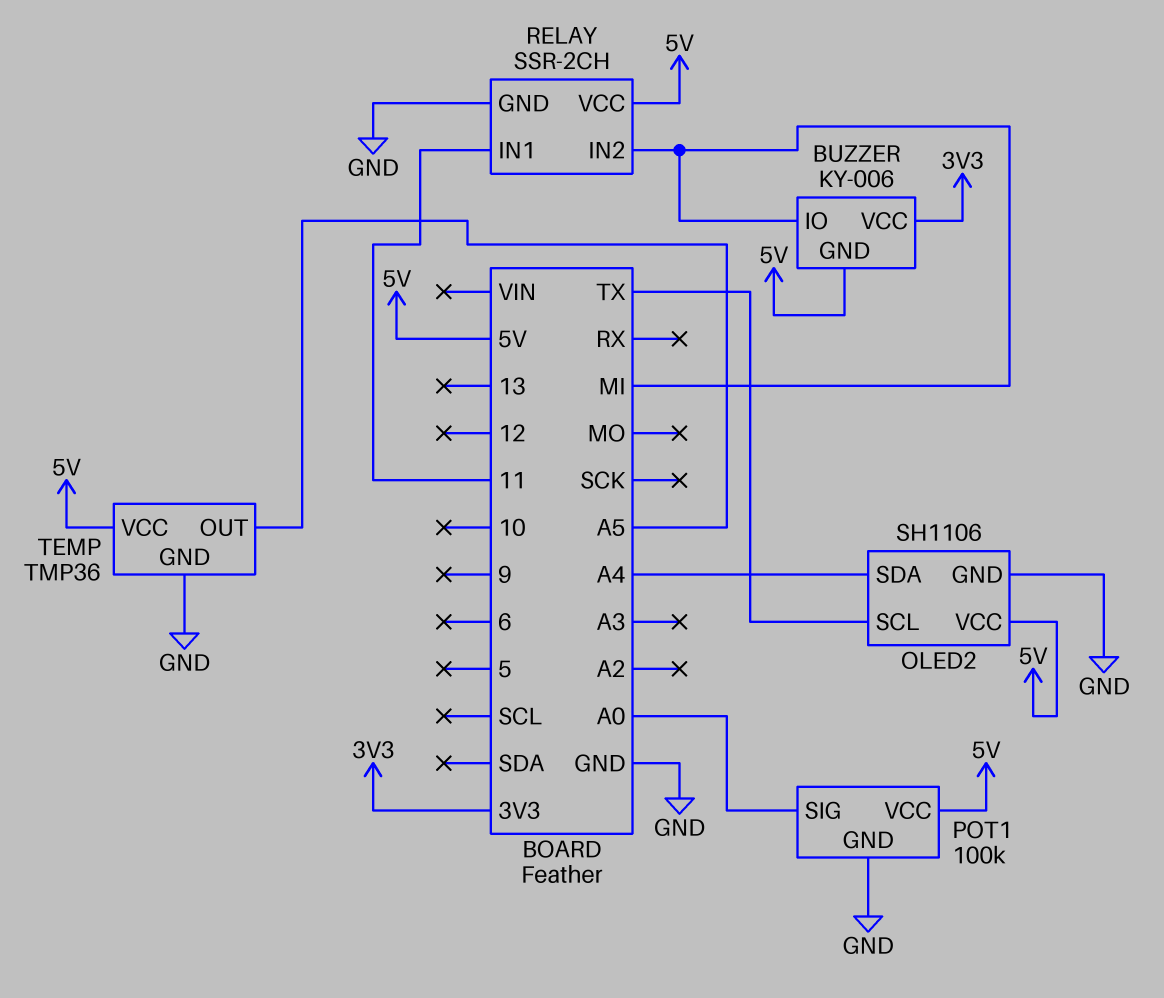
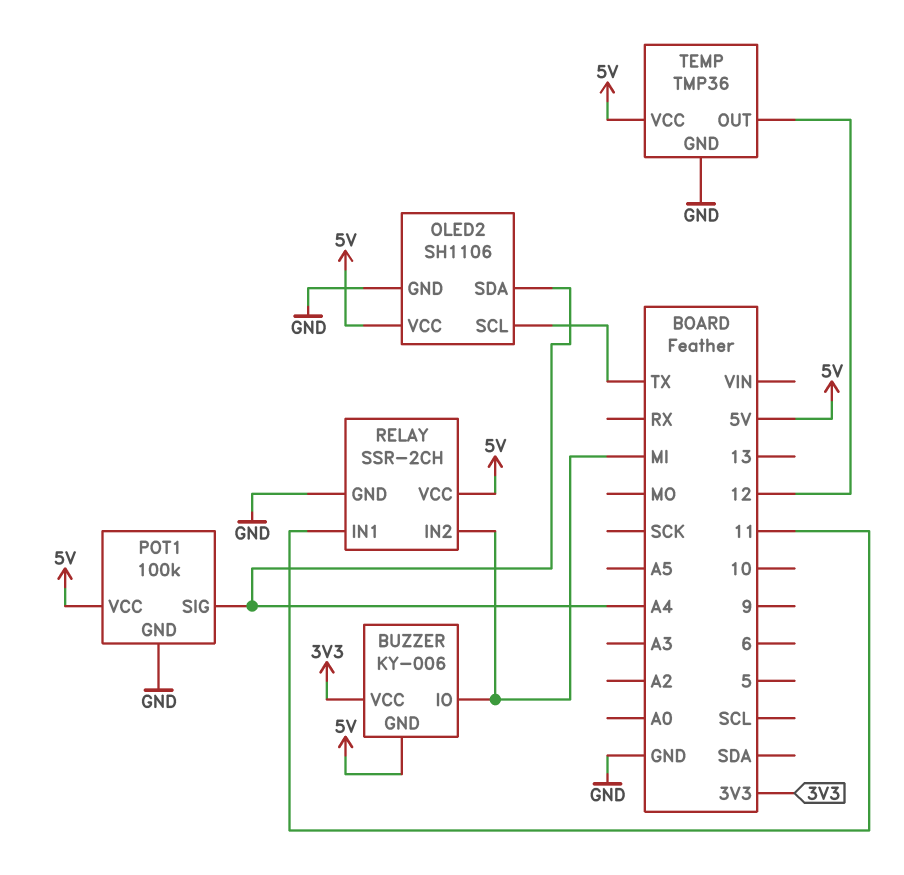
POT1 pin SIG: A0 -> A4
TEMP pin OUT: A5 -> 12

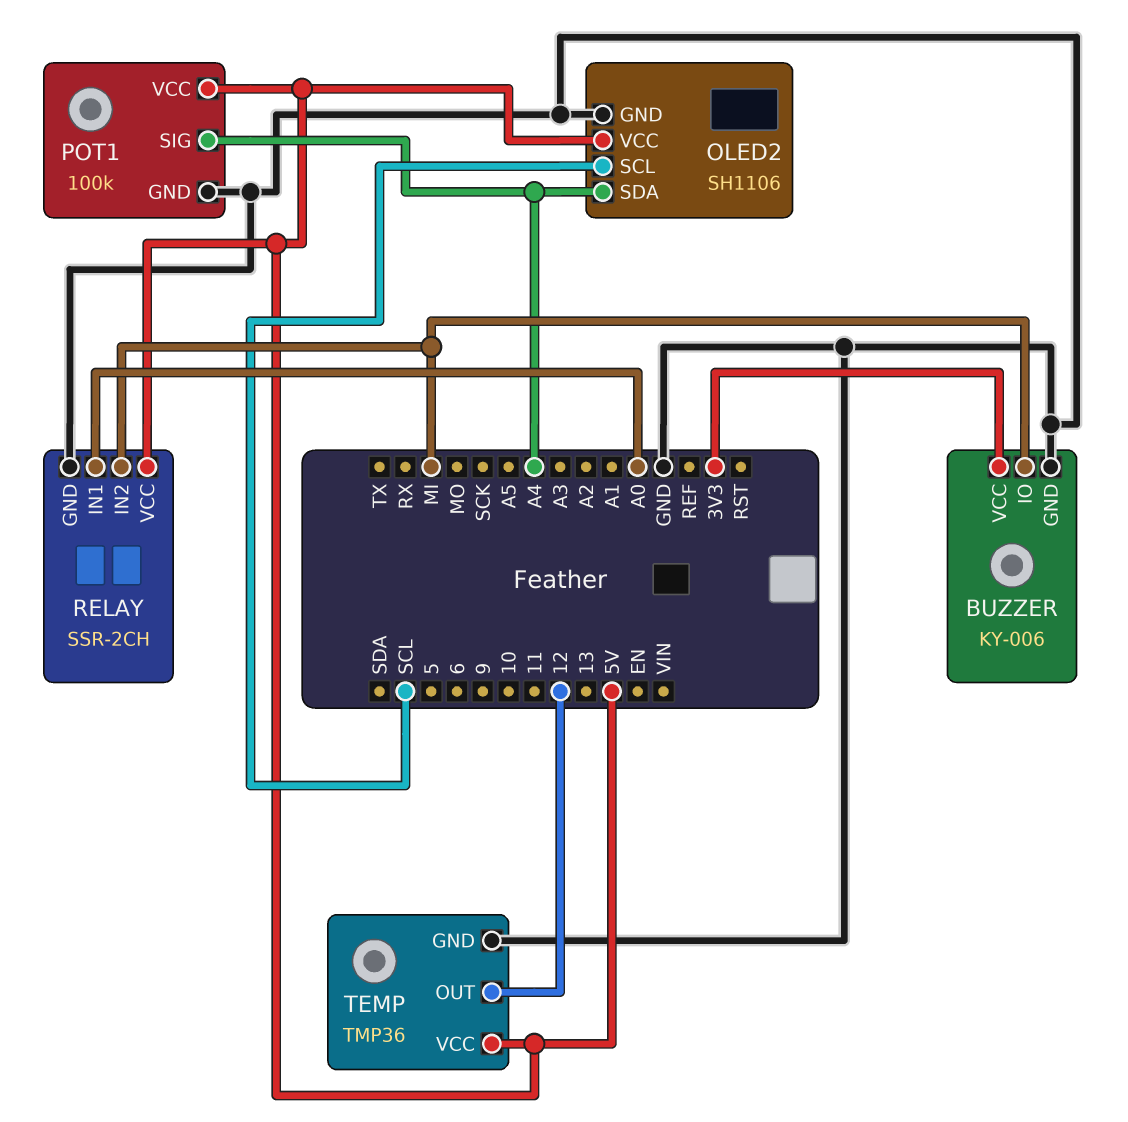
BUZZER pin GND: 5V -> GND
OLED2 pin SCL: TX -> SCL
RELAY pin IN1: 11 -> A0

